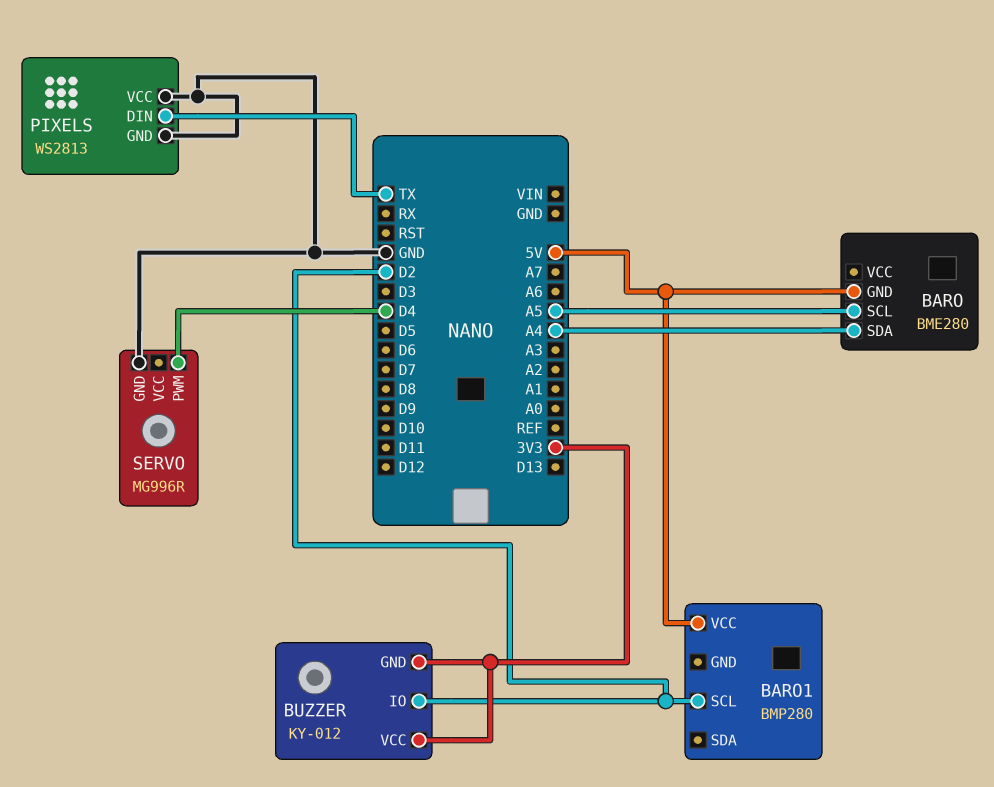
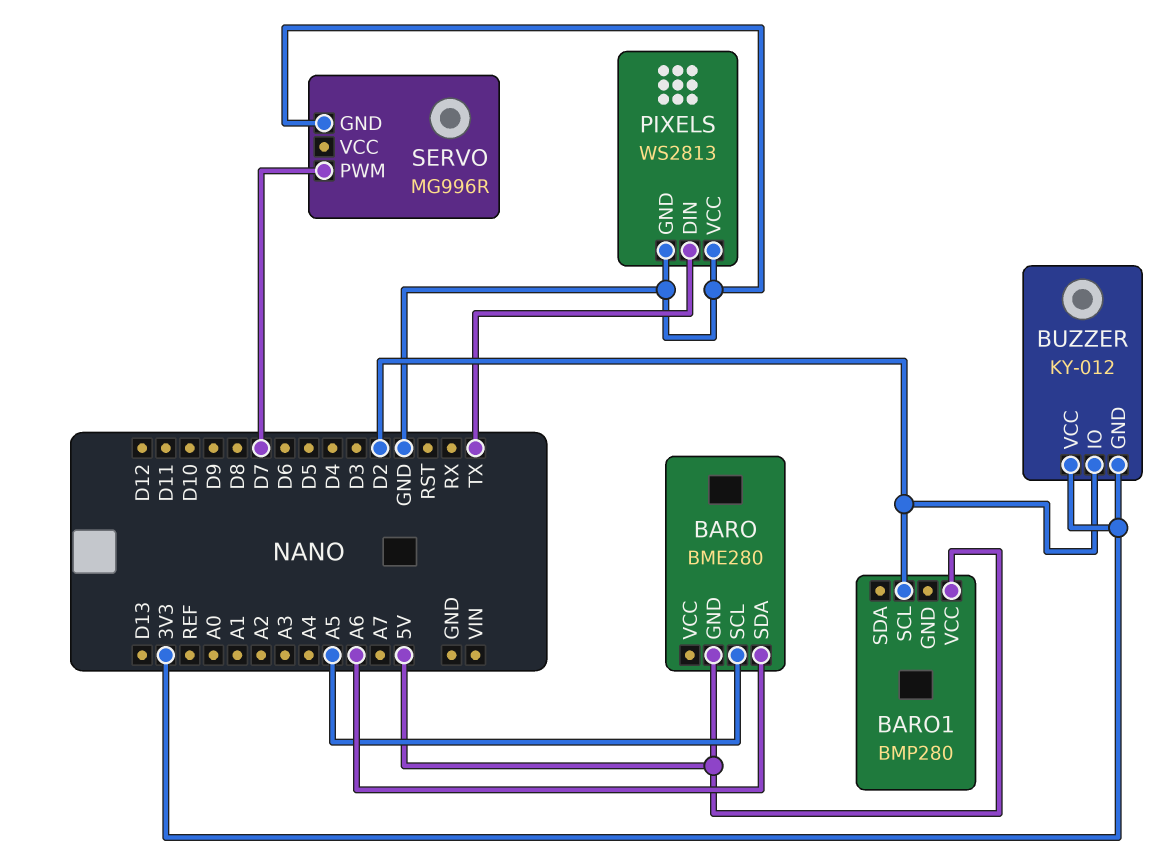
BARO pin SDA: A4 -> A6
SERVO pin PWM: D4 -> D7

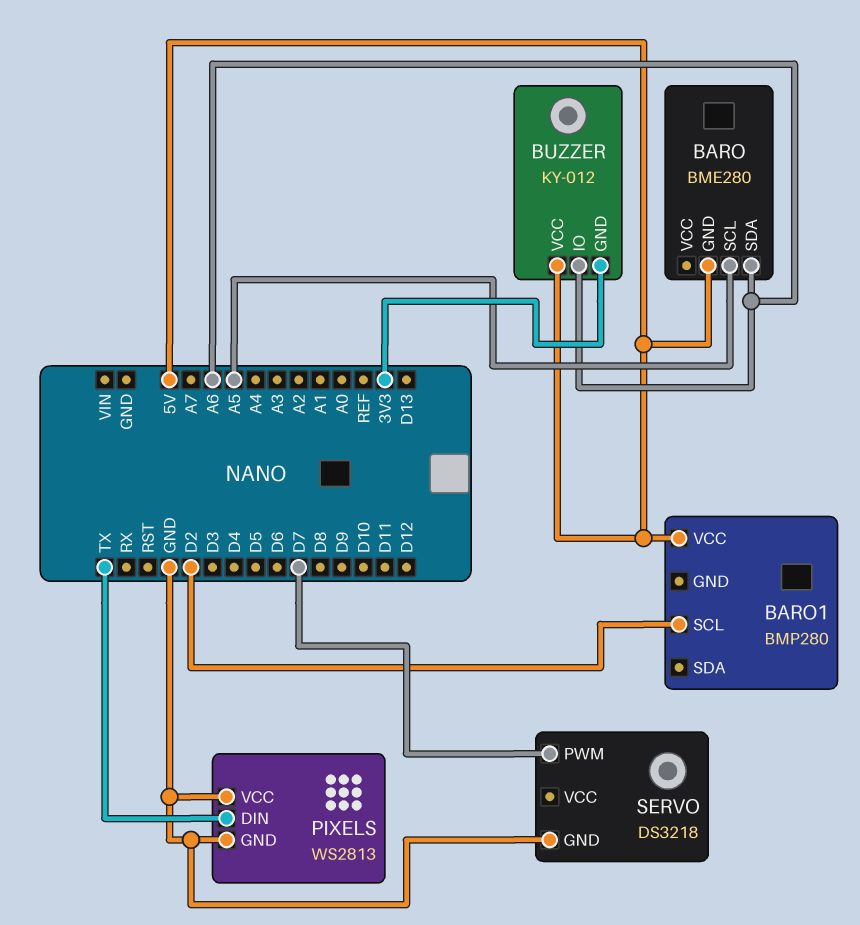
BUZZER pin IO: D2 -> A6
BUZZER pin VCC: 3V3 -> 5V
SERVO: MG996R -> DS3218

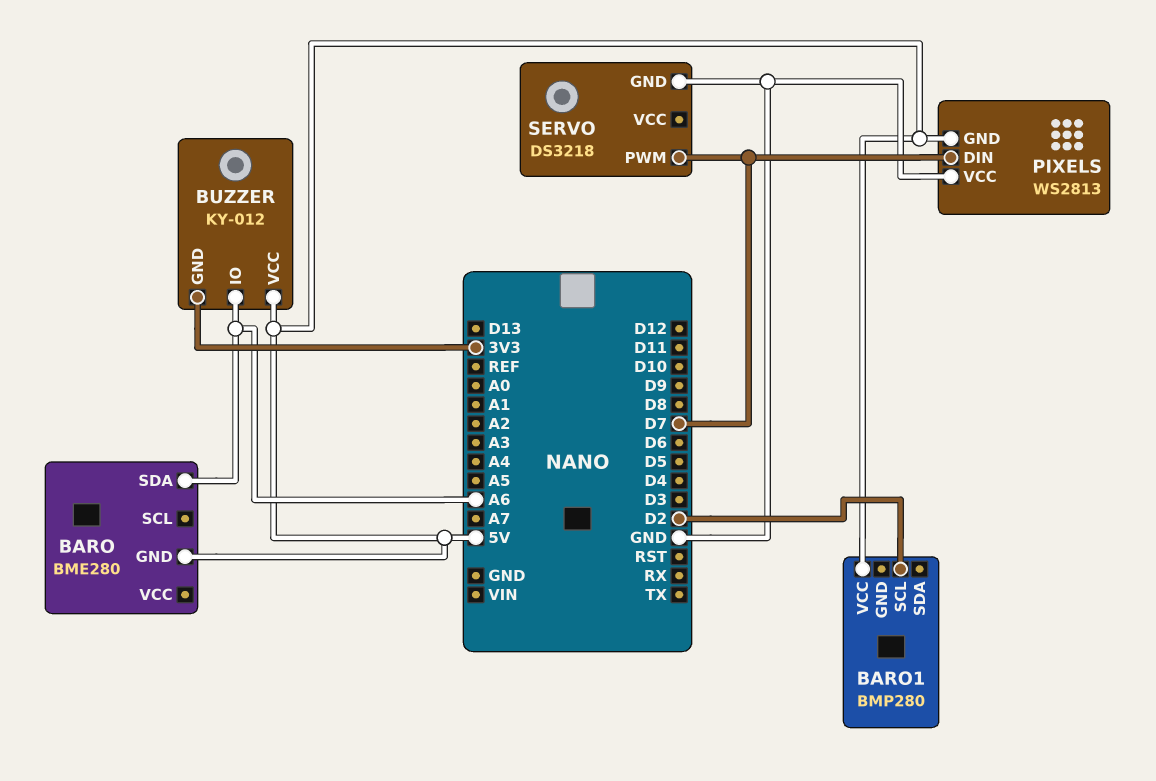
BARO pin SCL: A5 -> none
PIXELS pin DIN: TX -> D7
PIXELS pin GND: GND -> 5V

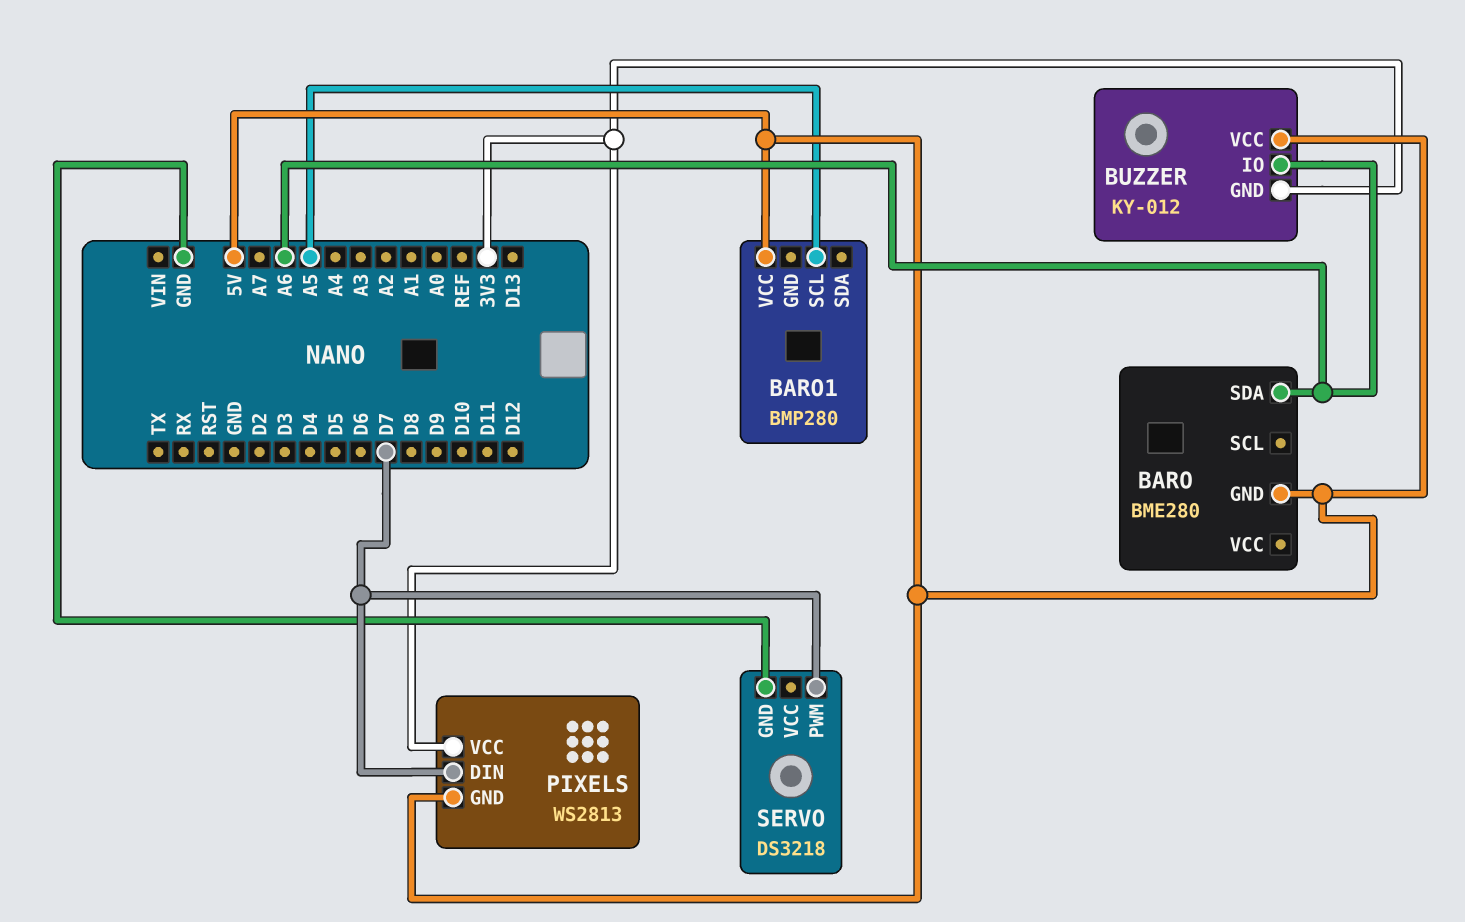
BARO1 pin SCL: D2 -> A5
PIXELS pin VCC: GND -> 3V3

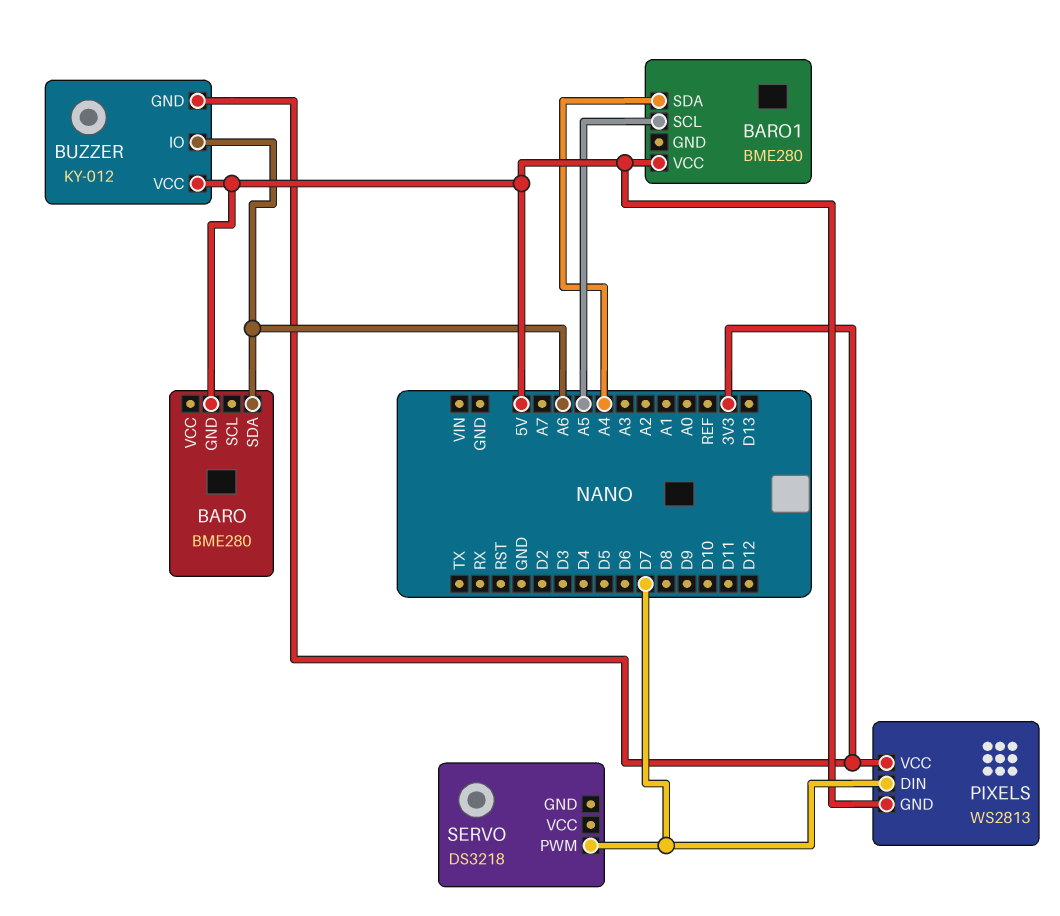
BARO1: BMP280 -> BME280
BARO1 pin SDA: none -> A4
SERVO pin GND: GND -> none

